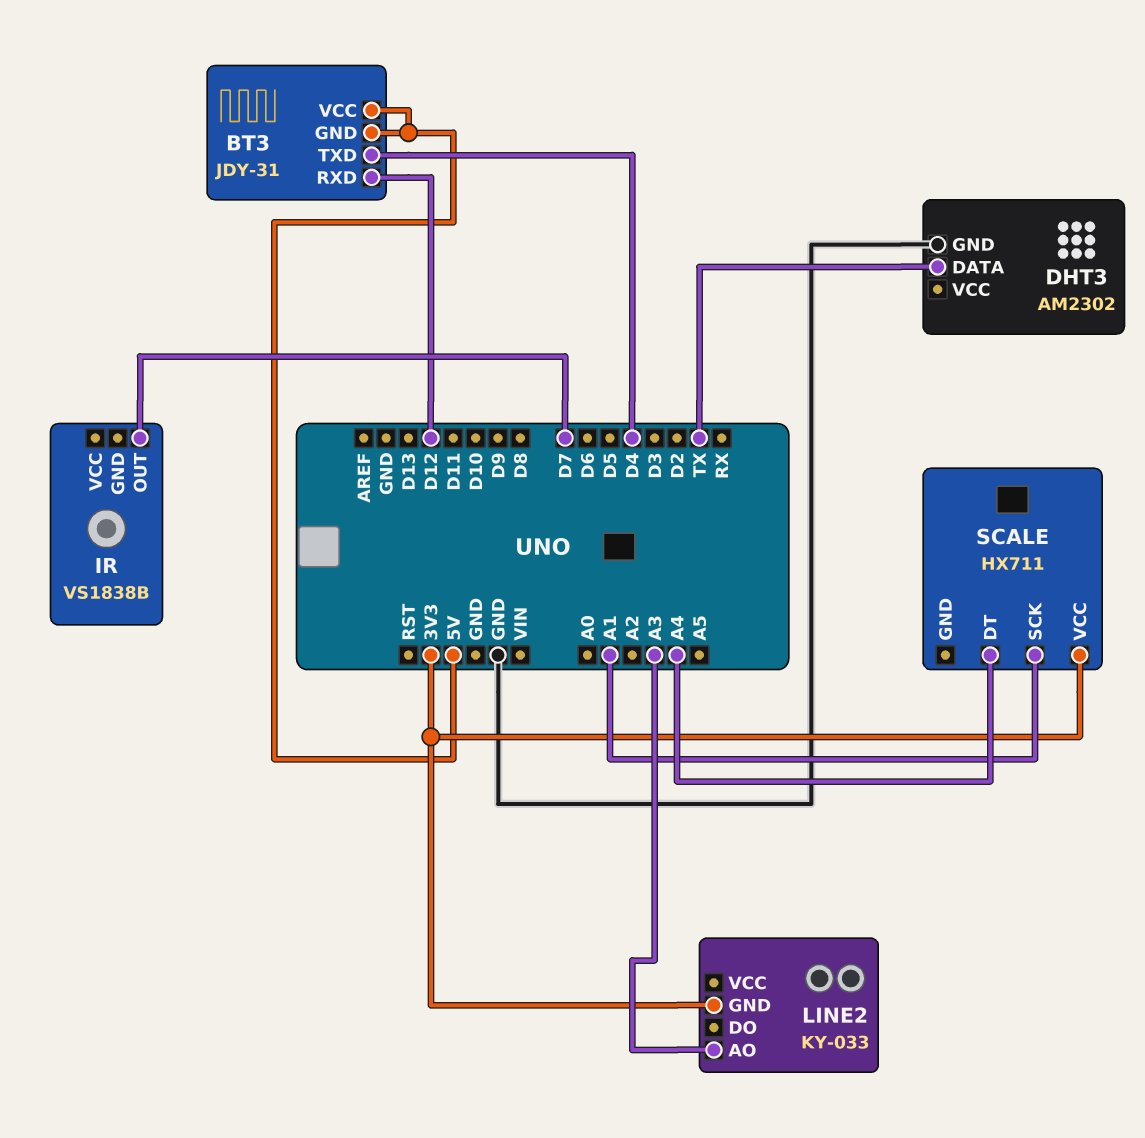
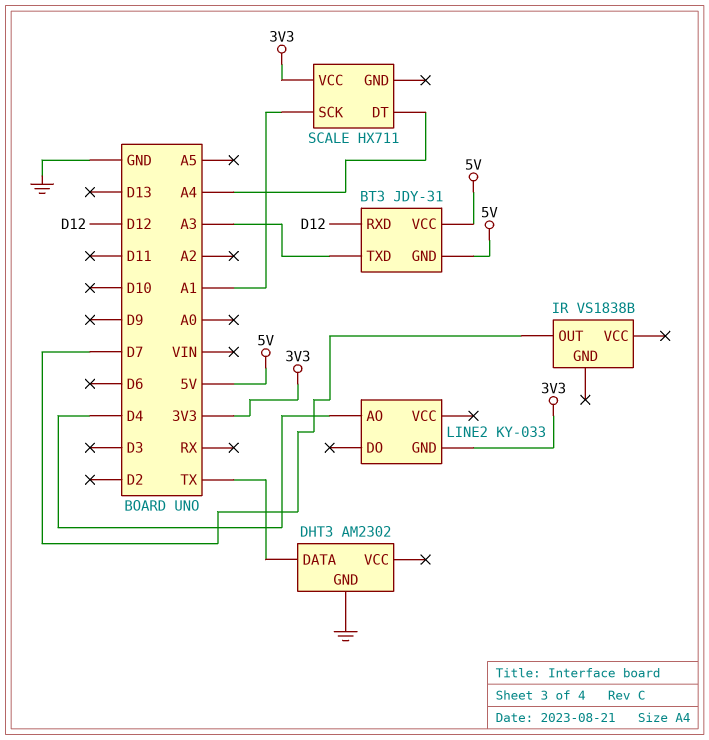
BT3 pin TXD: D4 -> A3
LINE2 pin AO: A3 -> D4

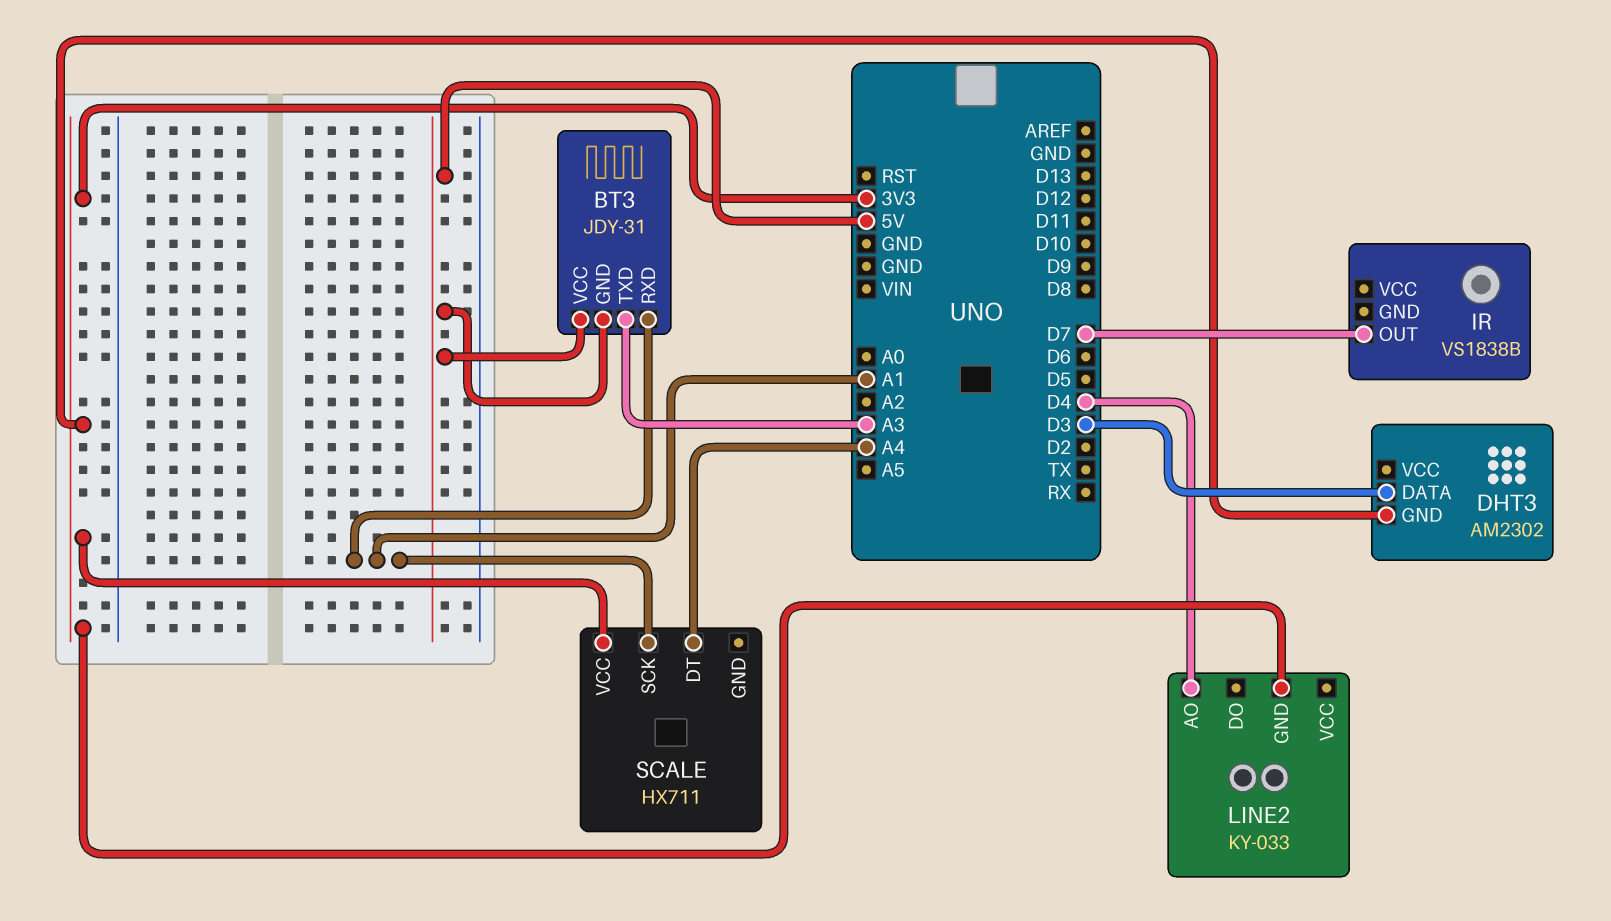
BT3 pin RXD: D12 -> A1
DHT3 pin DATA: TX -> D3
DHT3 pin GND: GND -> 3V3

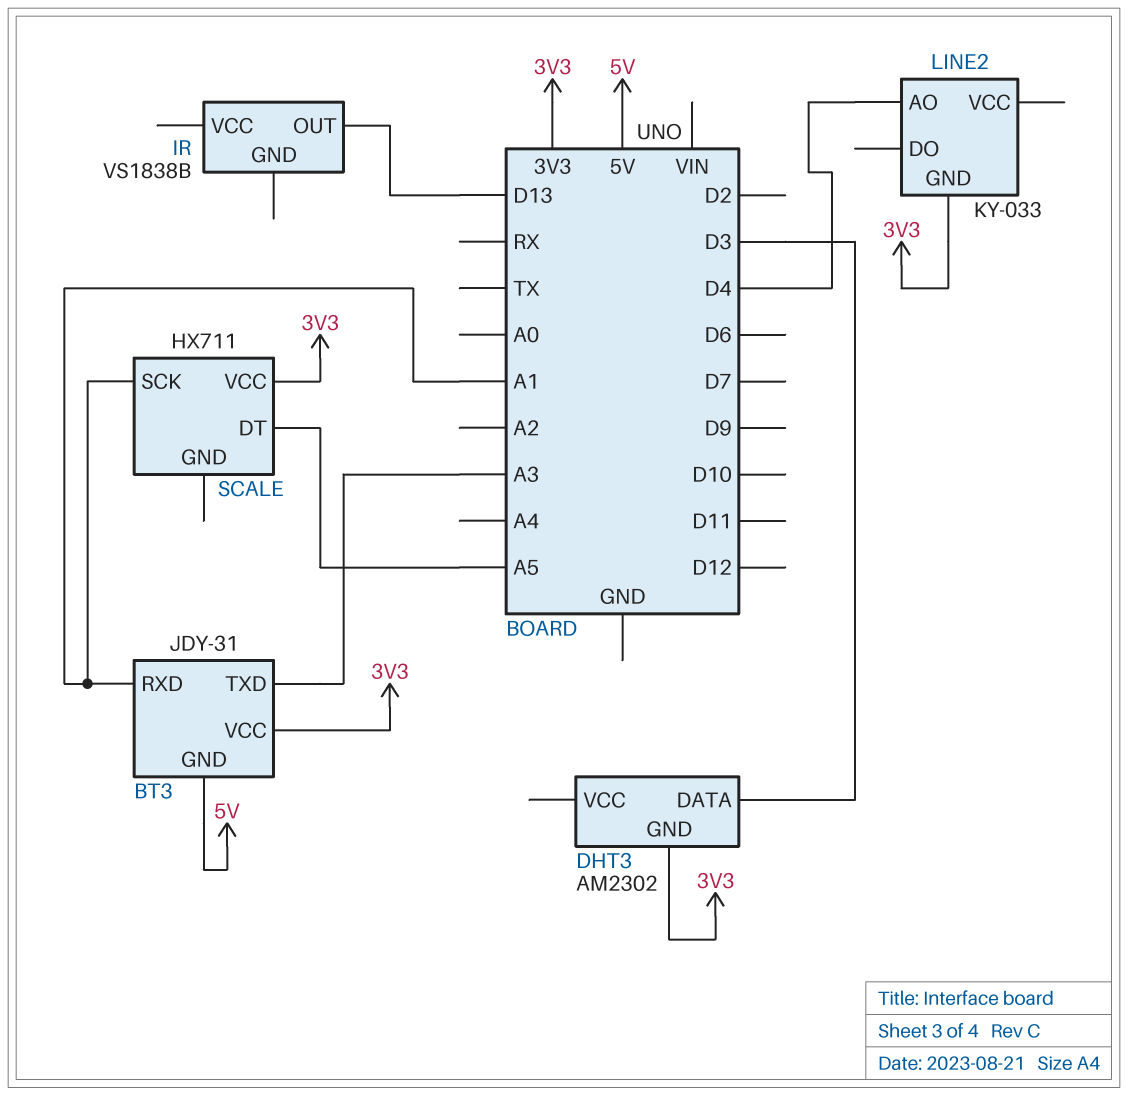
BT3 pin VCC: 5V -> 3V3
IR pin OUT: D7 -> D13
SCALE pin DT: A4 -> A5

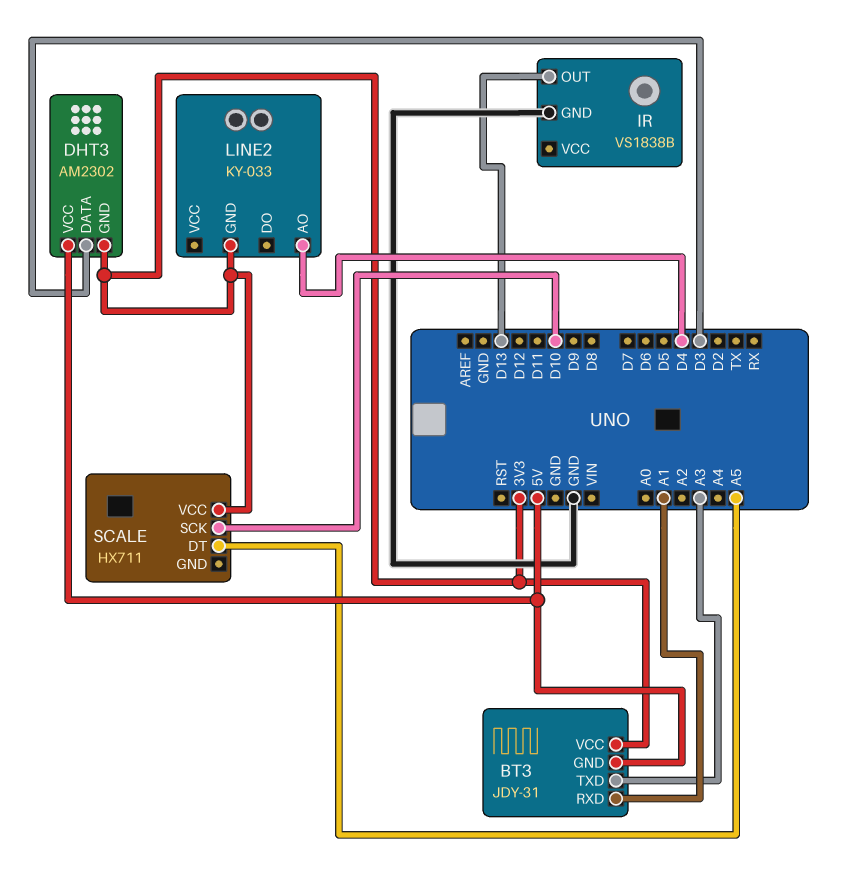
DHT3 pin VCC: none -> 5V
IR pin GND: none -> GND
SCALE pin SCK: A1 -> D10

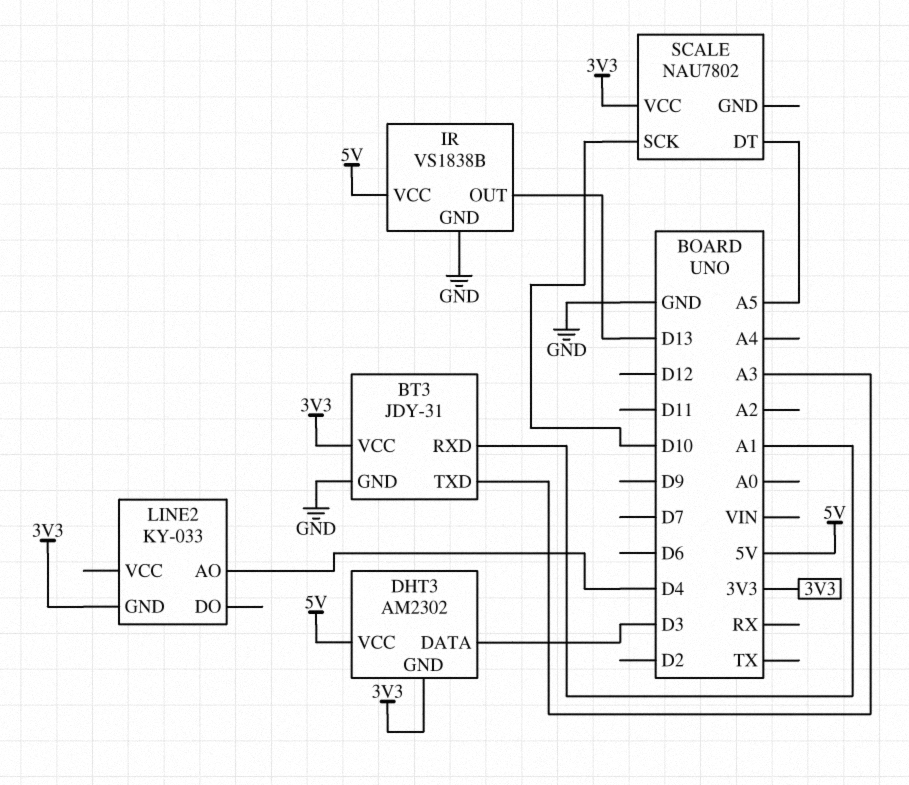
BT3 pin GND: 5V -> GND
IR pin VCC: none -> 5V
SCALE: HX711 -> NAU7802

